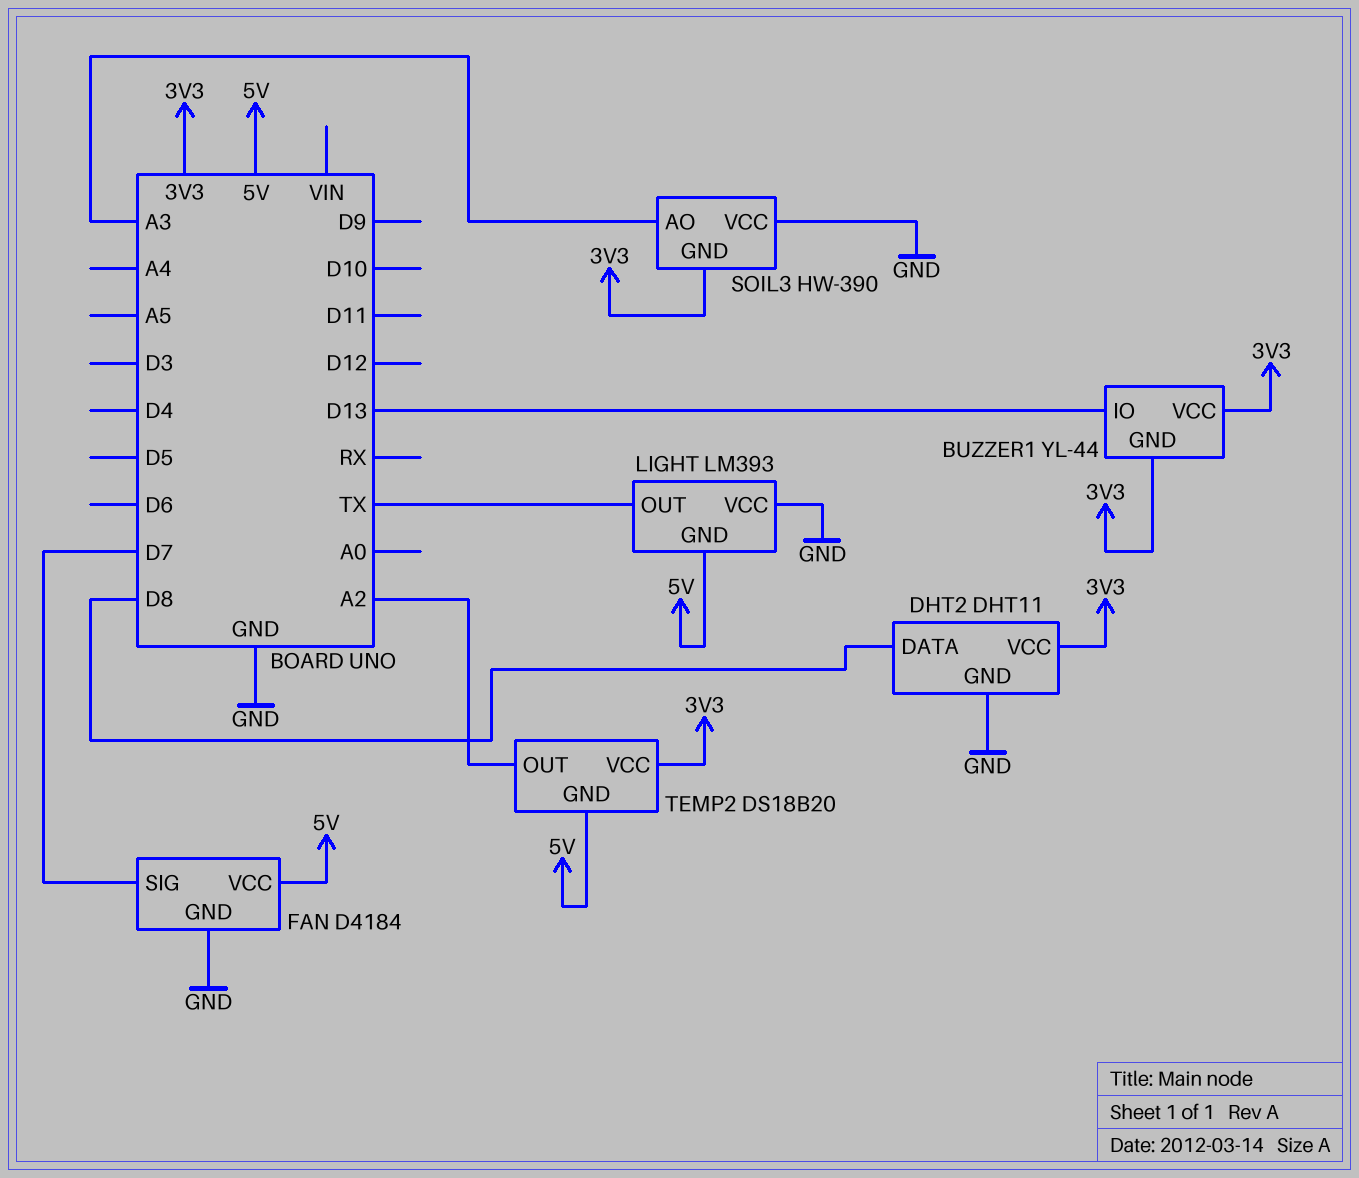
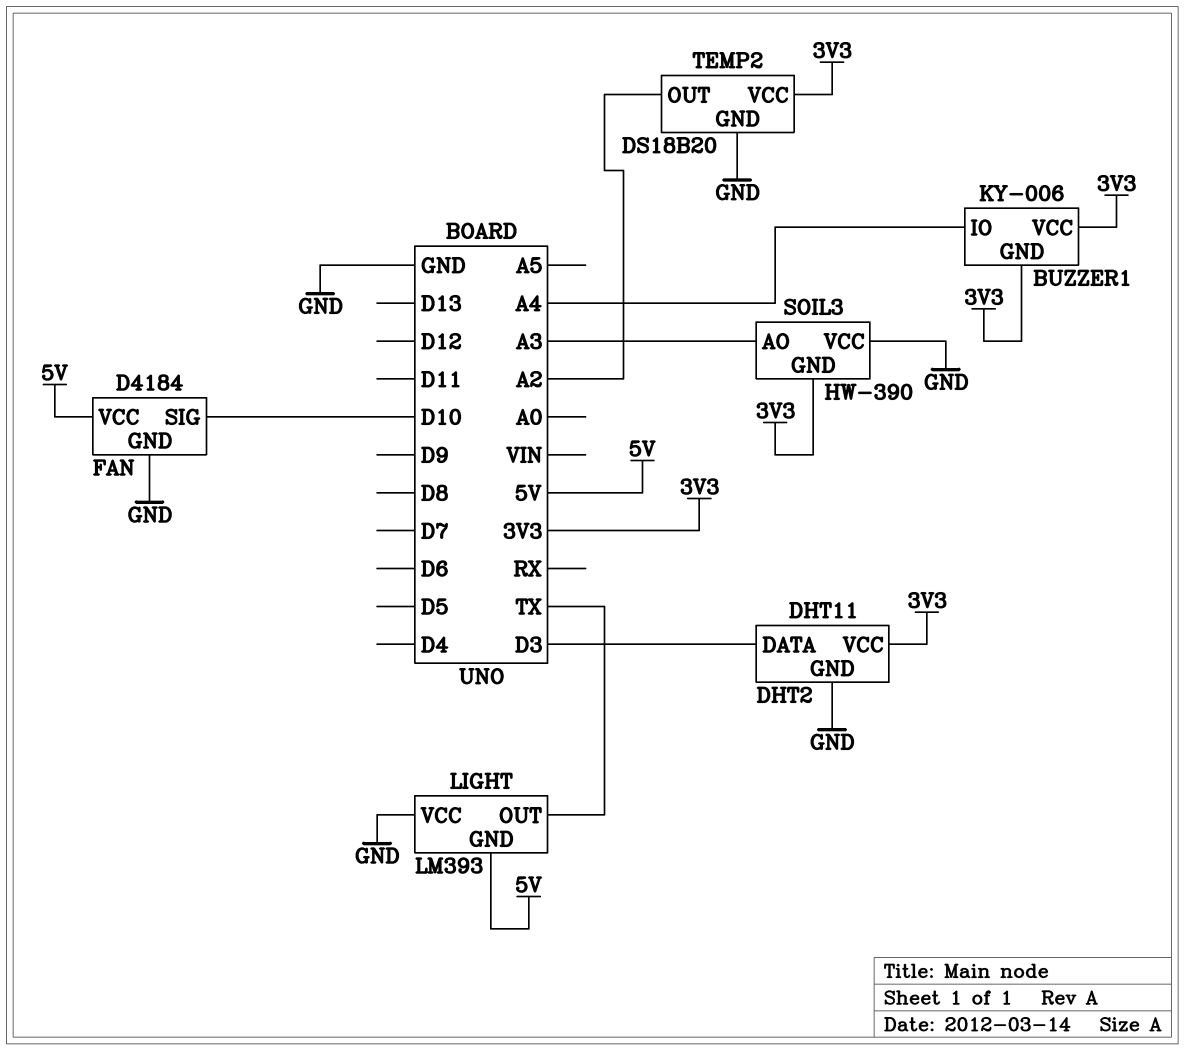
BUZZER1: YL-44 -> KY-006
BUZZER1 pin IO: D13 -> A4
DHT2 pin DATA: D8 -> D3
FAN pin SIG: D7 -> D10
TEMP2 pin GND: 5V -> GND

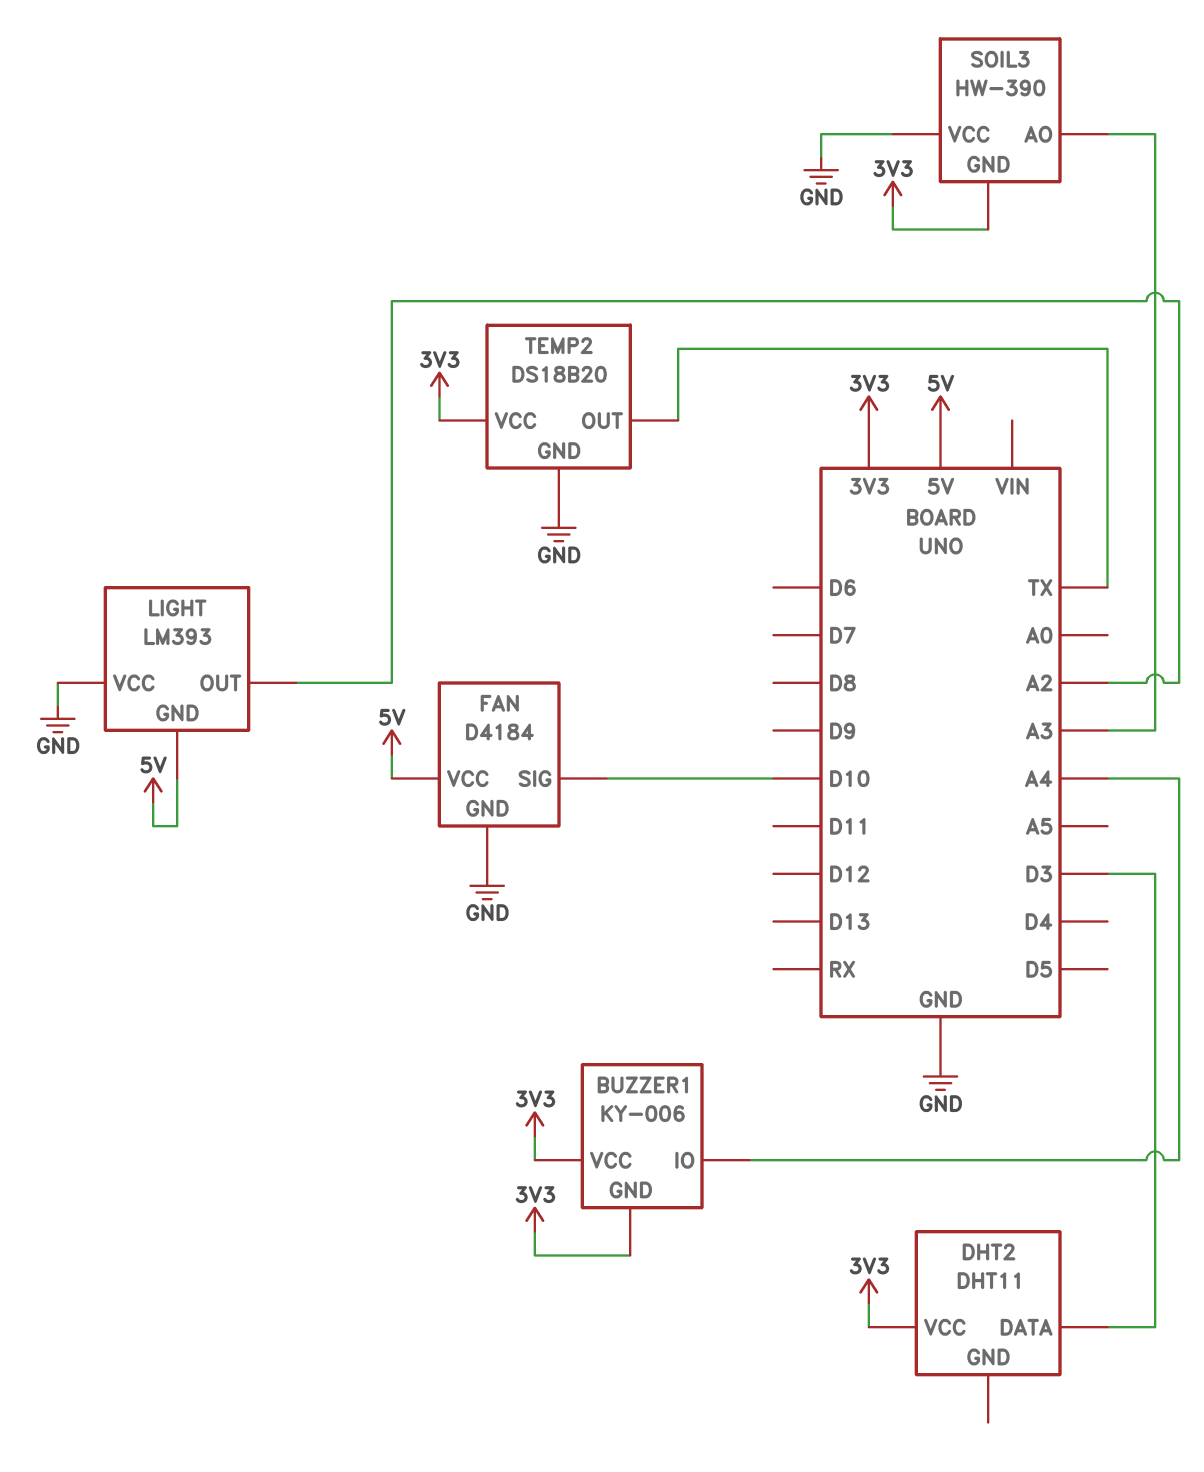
DHT2 pin GND: GND -> none
LIGHT pin OUT: TX -> A2
TEMP2 pin OUT: A2 -> TX

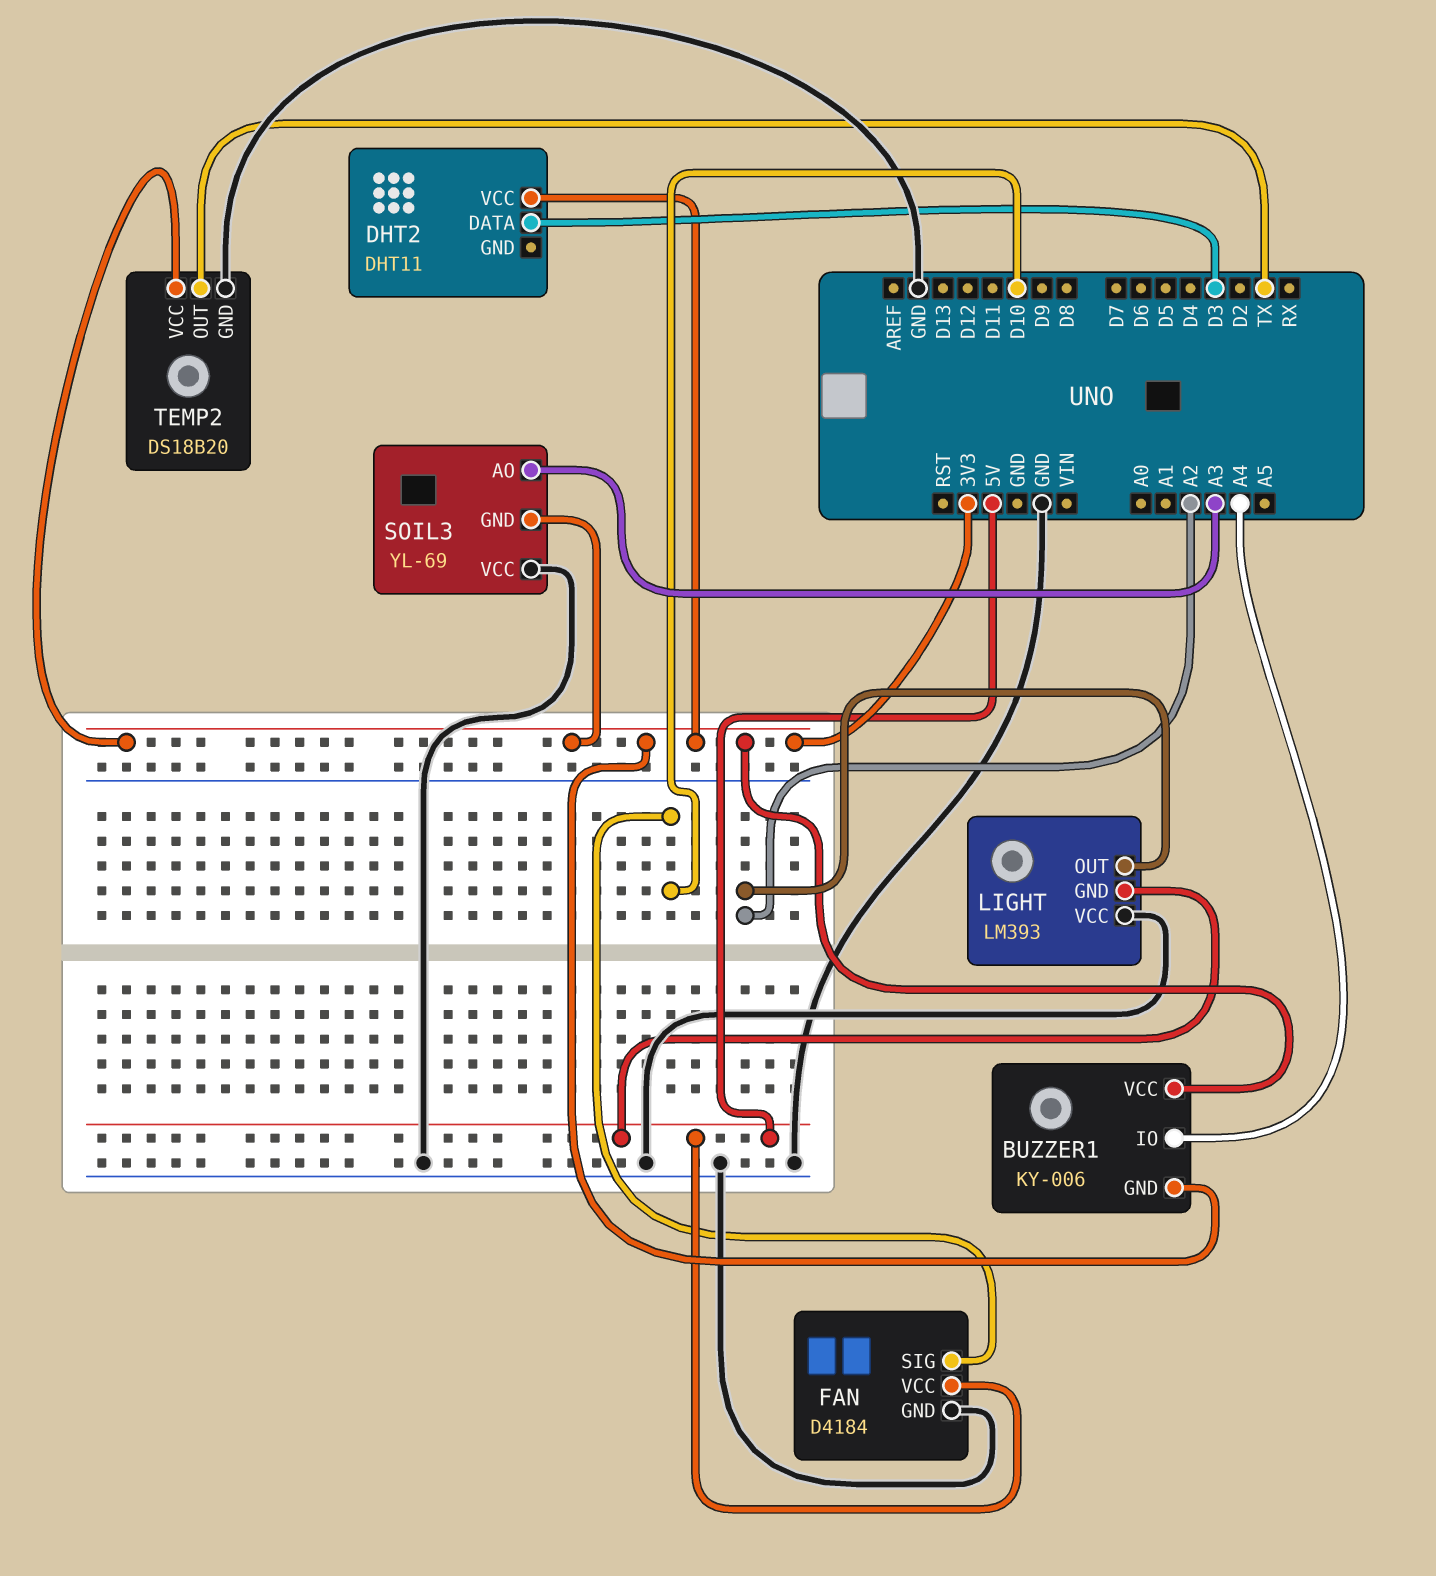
SOIL3: HW-390 -> YL-69

